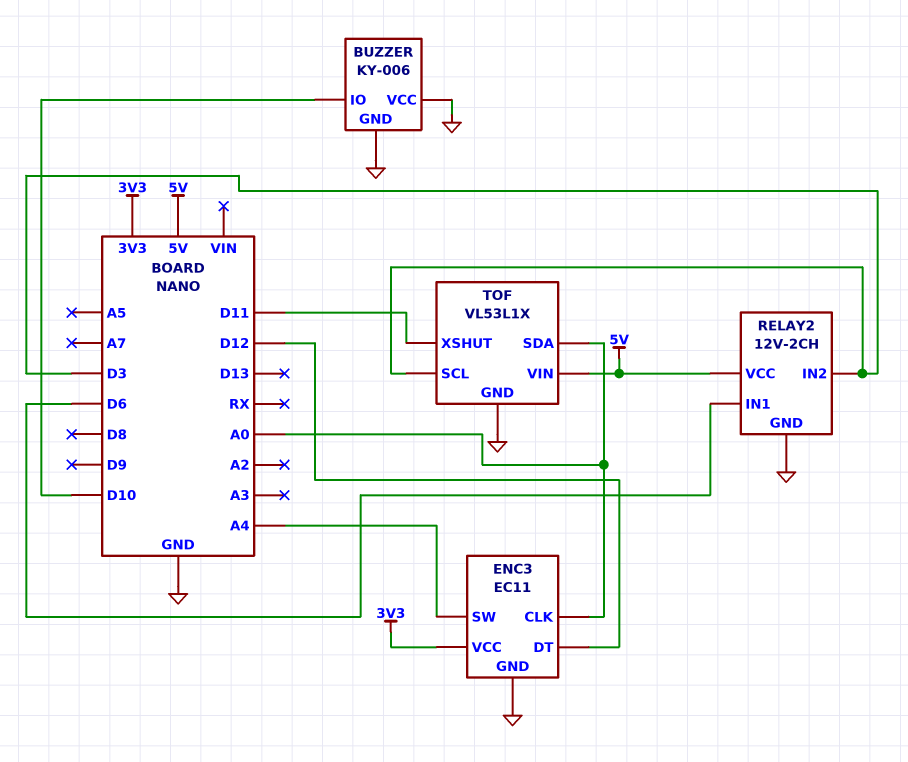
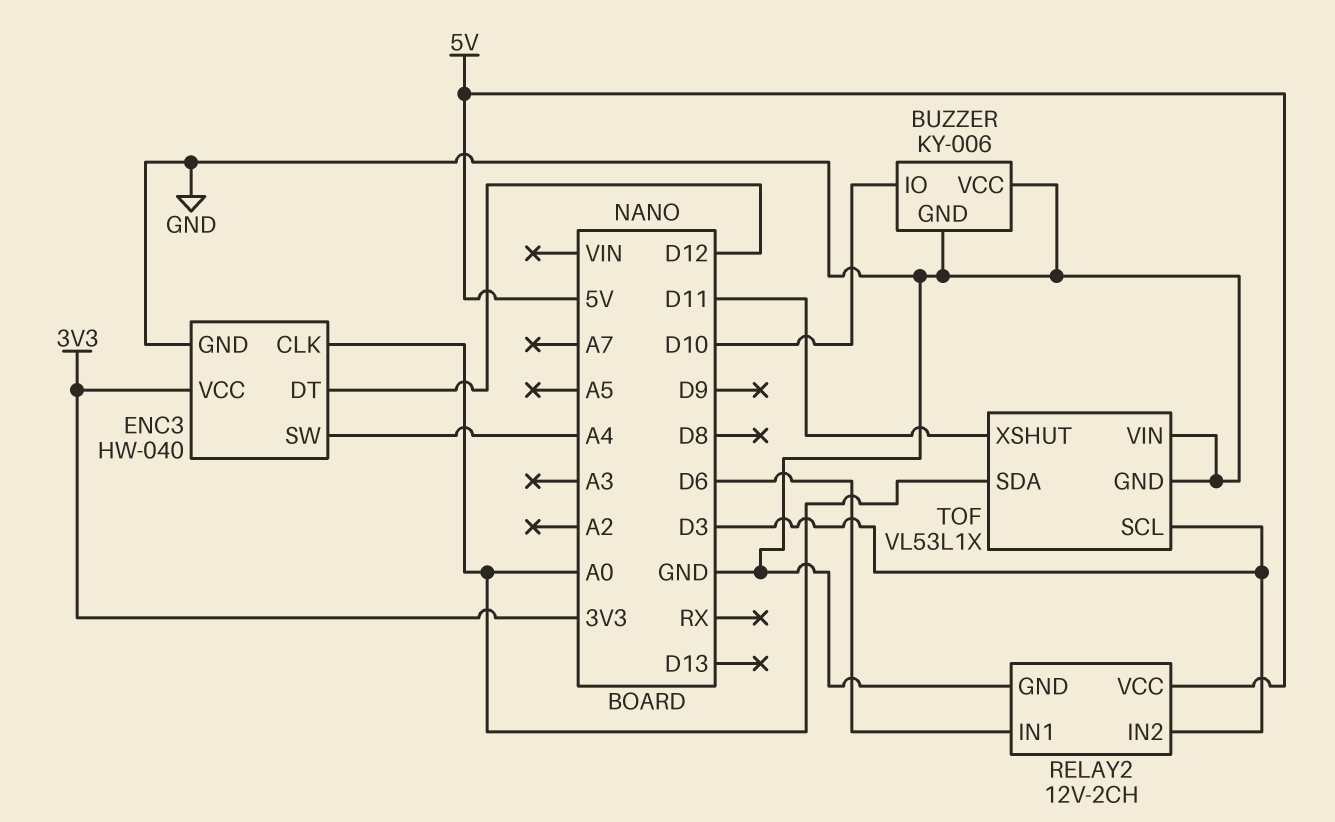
ENC3: EC11 -> HW-040
TOF pin VIN: 5V -> GND

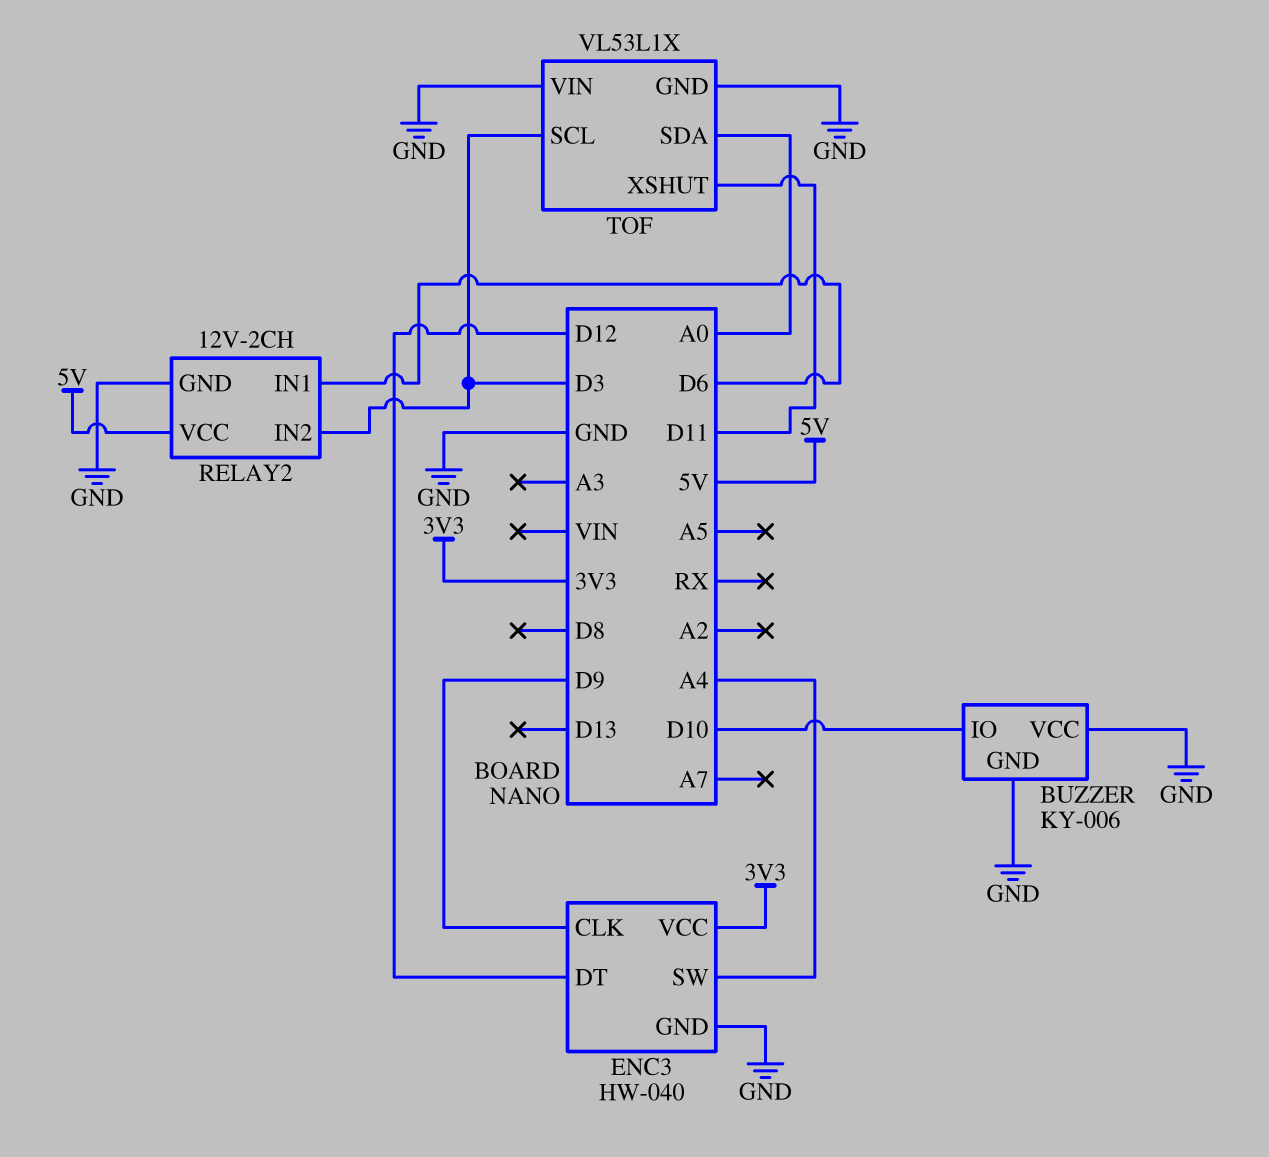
ENC3 pin CLK: A0 -> D9

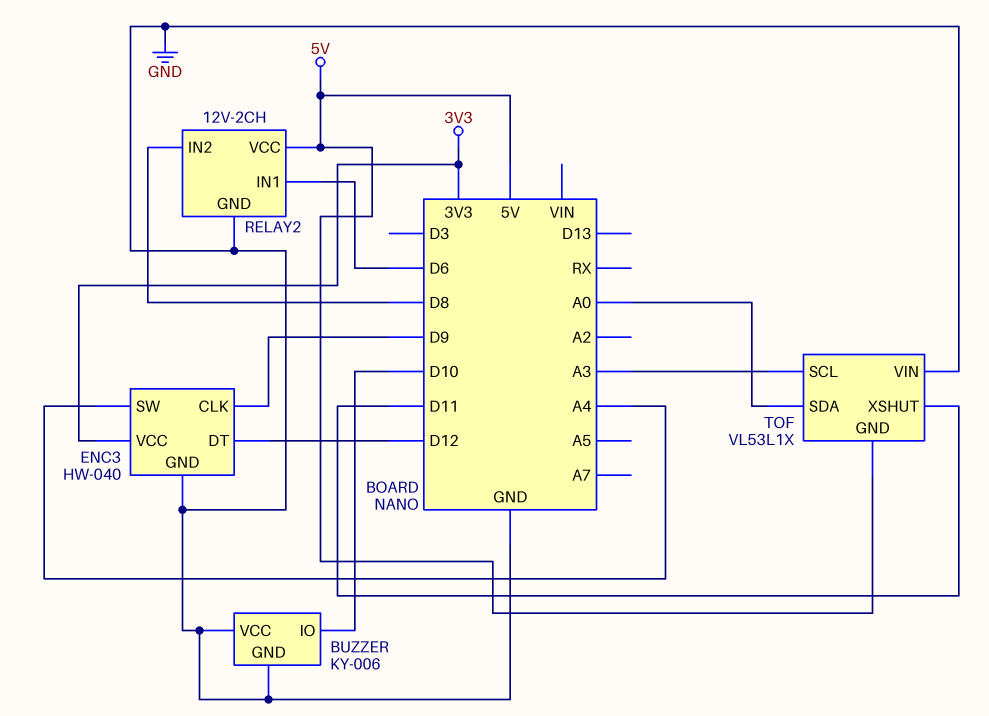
RELAY2 pin IN2: D3 -> D8
TOF pin GND: GND -> 5V
TOF pin SCL: D3 -> A3

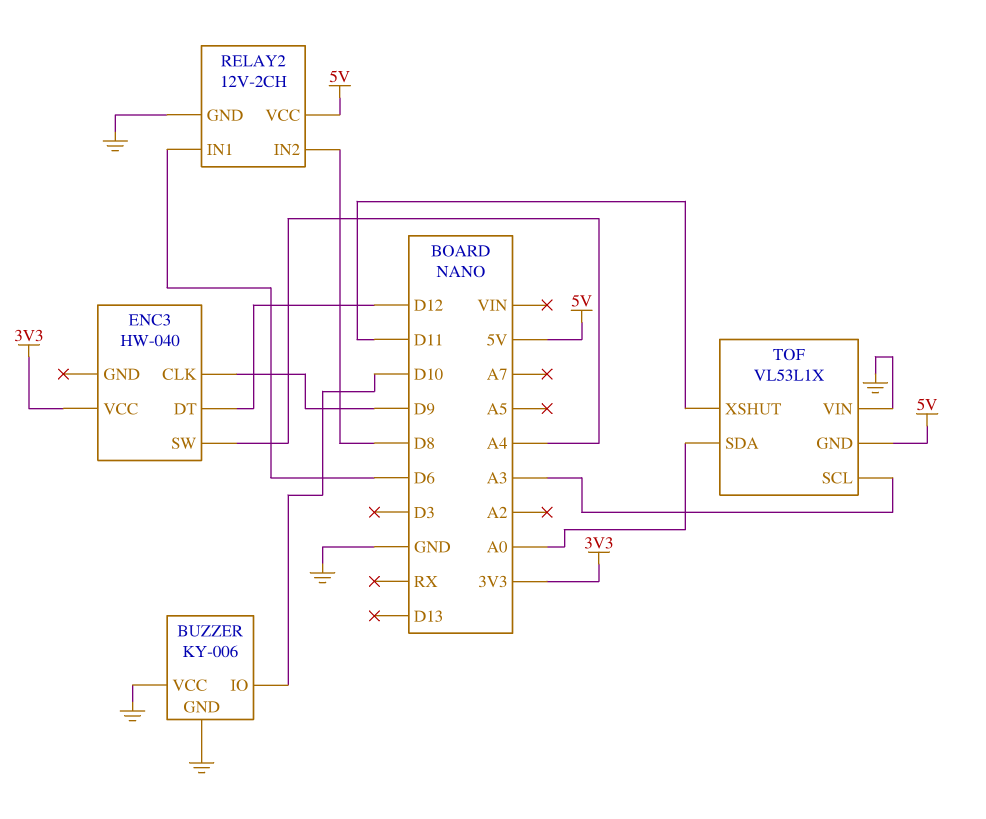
ENC3 pin GND: GND -> none

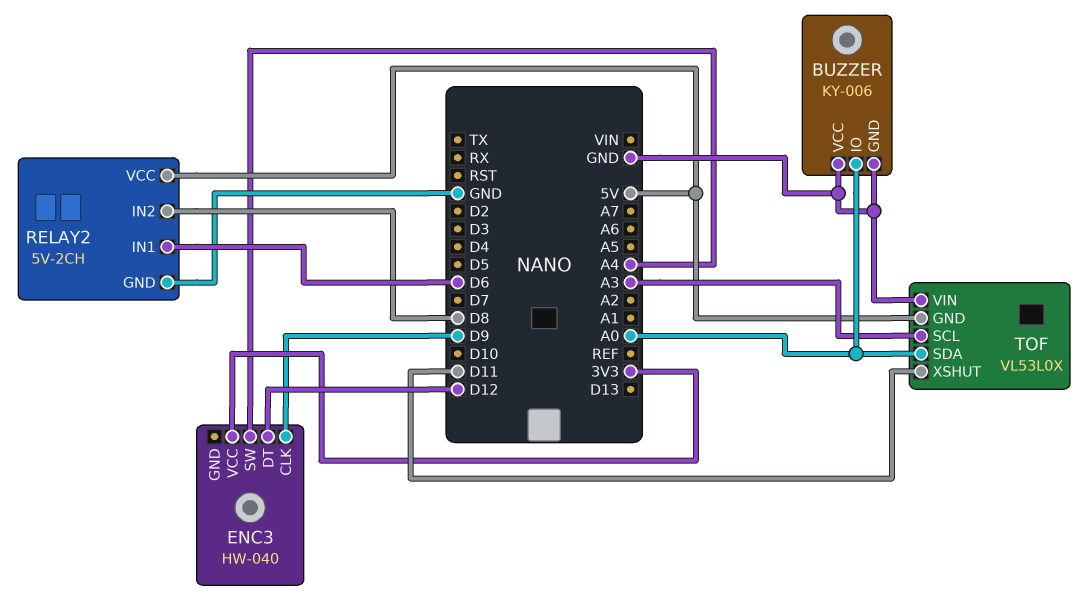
BUZZER pin IO: D10 -> A0
RELAY2: 12V-2CH -> 5V-2CH
TOF: VL53L1X -> VL53L0X

